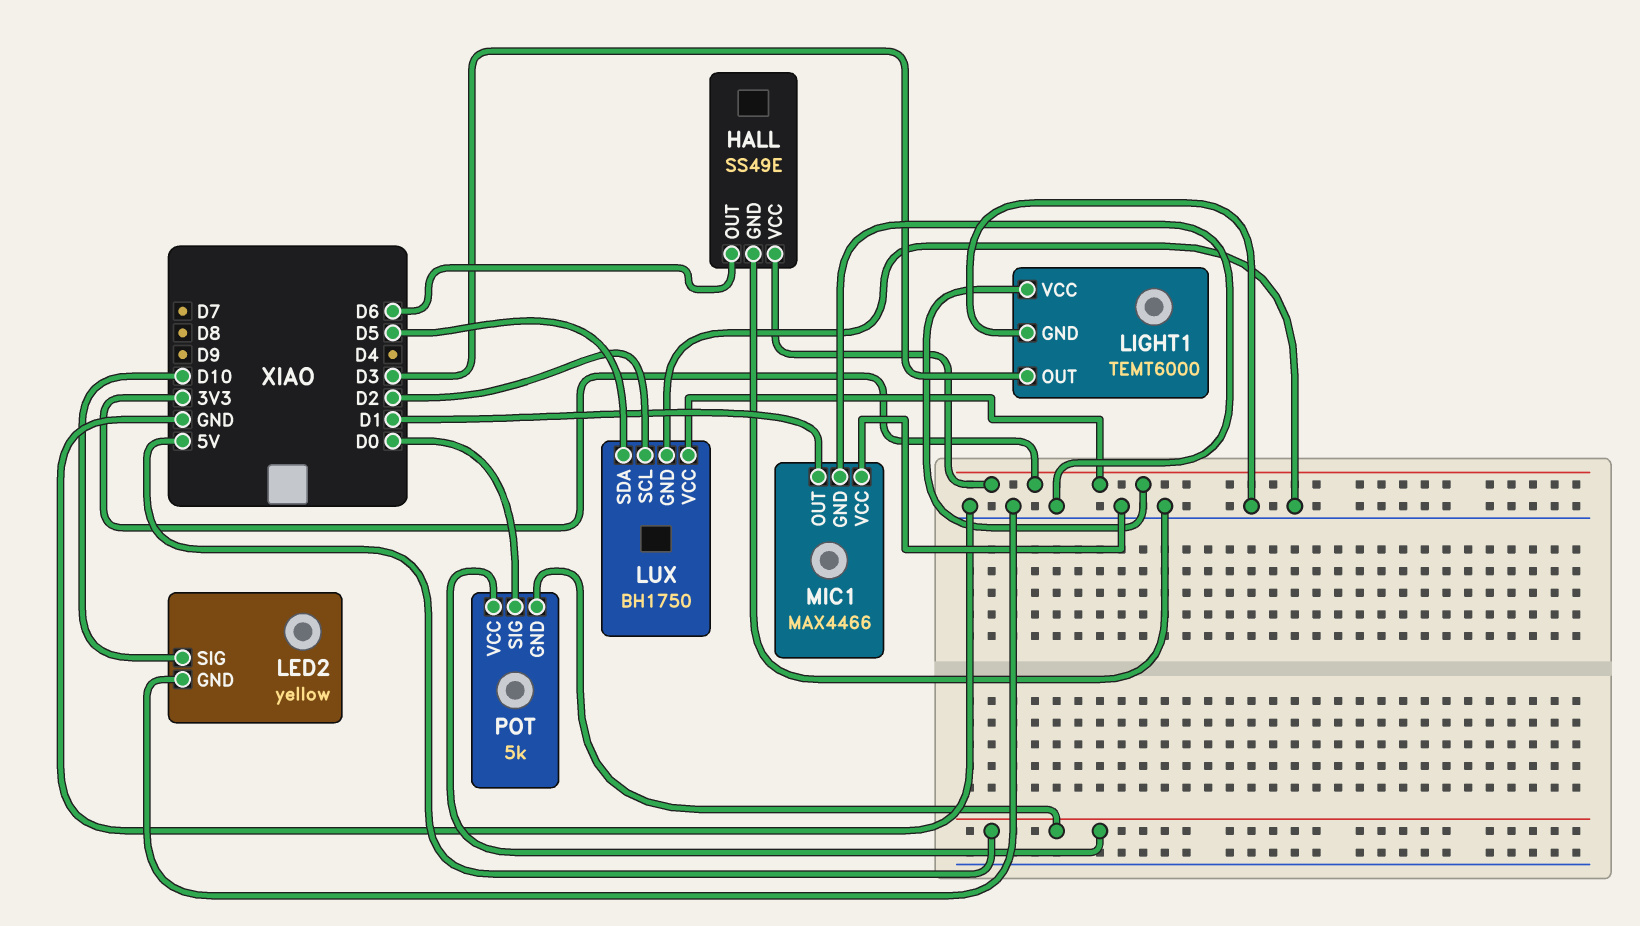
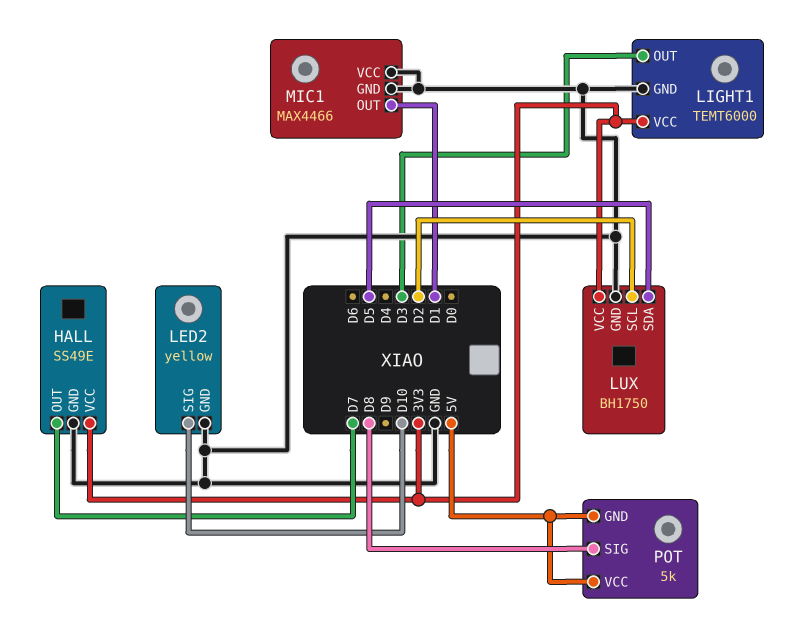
HALL pin OUT: D6 -> D7
POT pin SIG: D0 -> D8

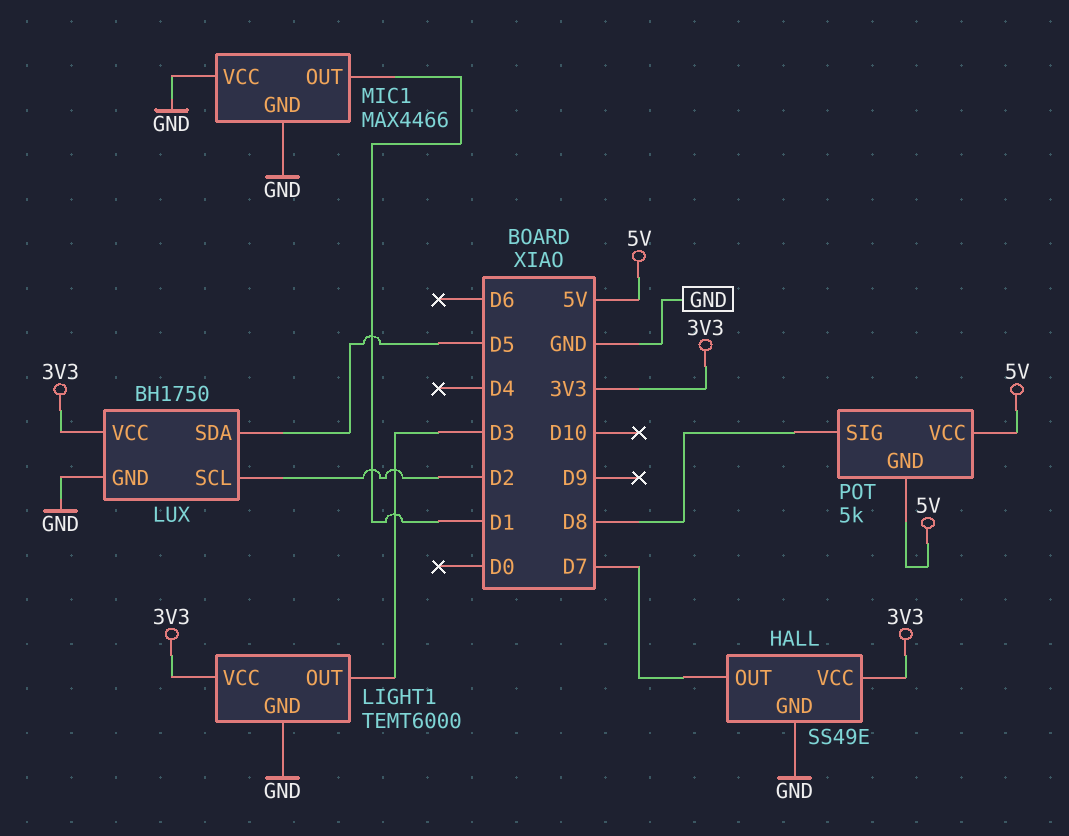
LED2: yellow -> none
LED2 pin GND: GND -> none
LED2 pin SIG: D10 -> none

